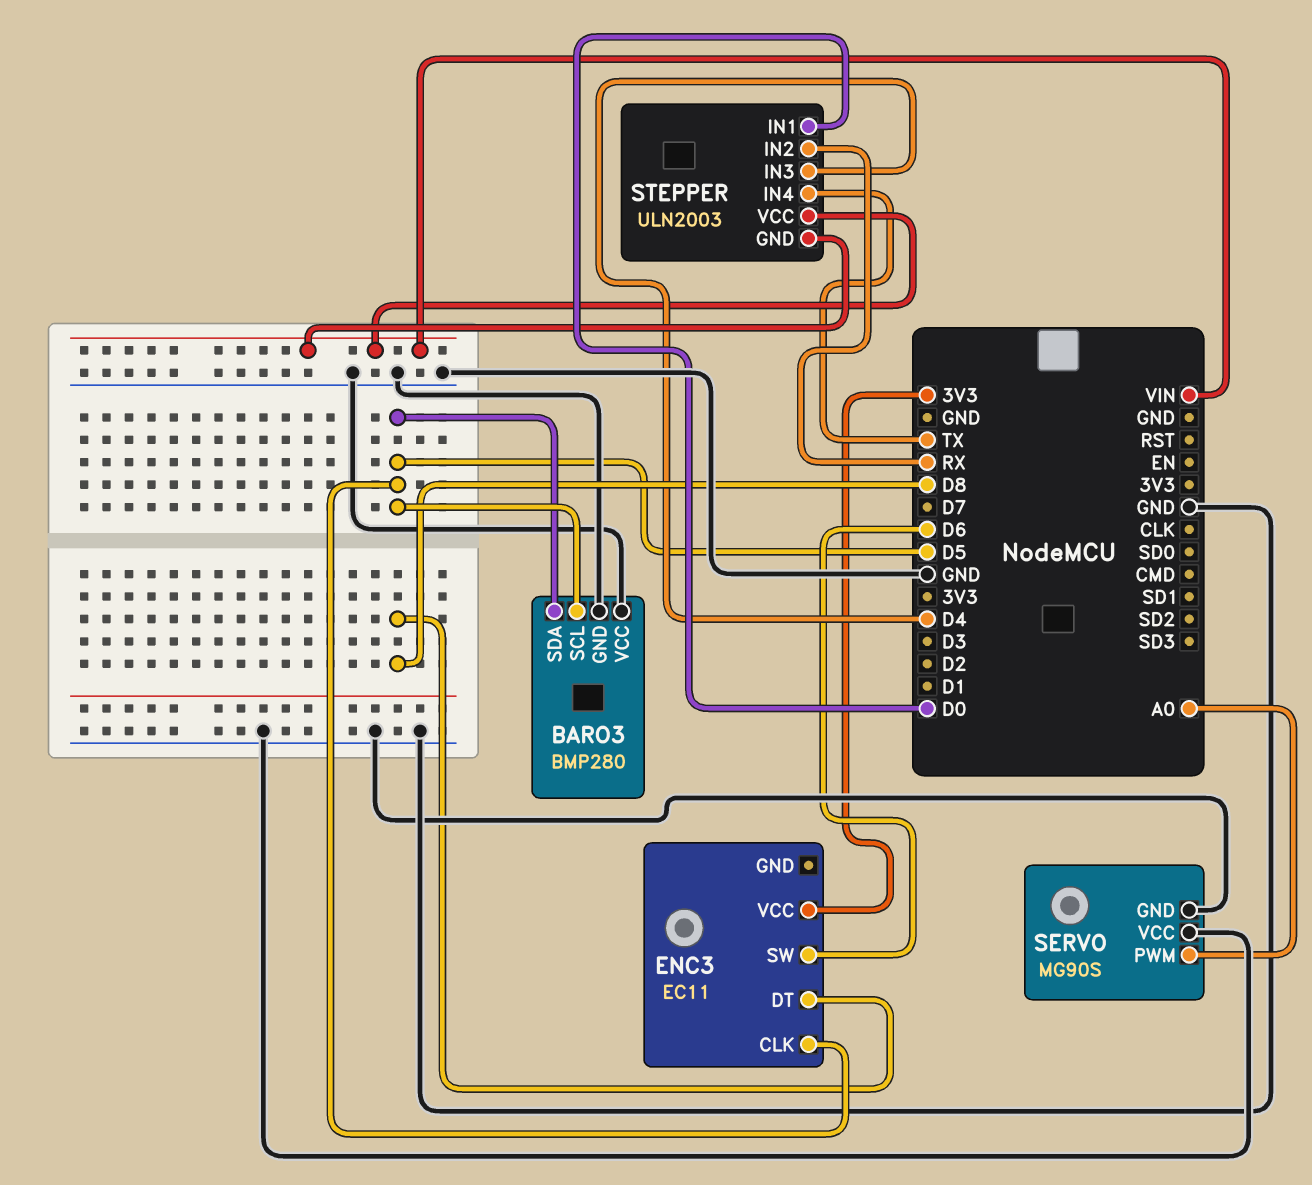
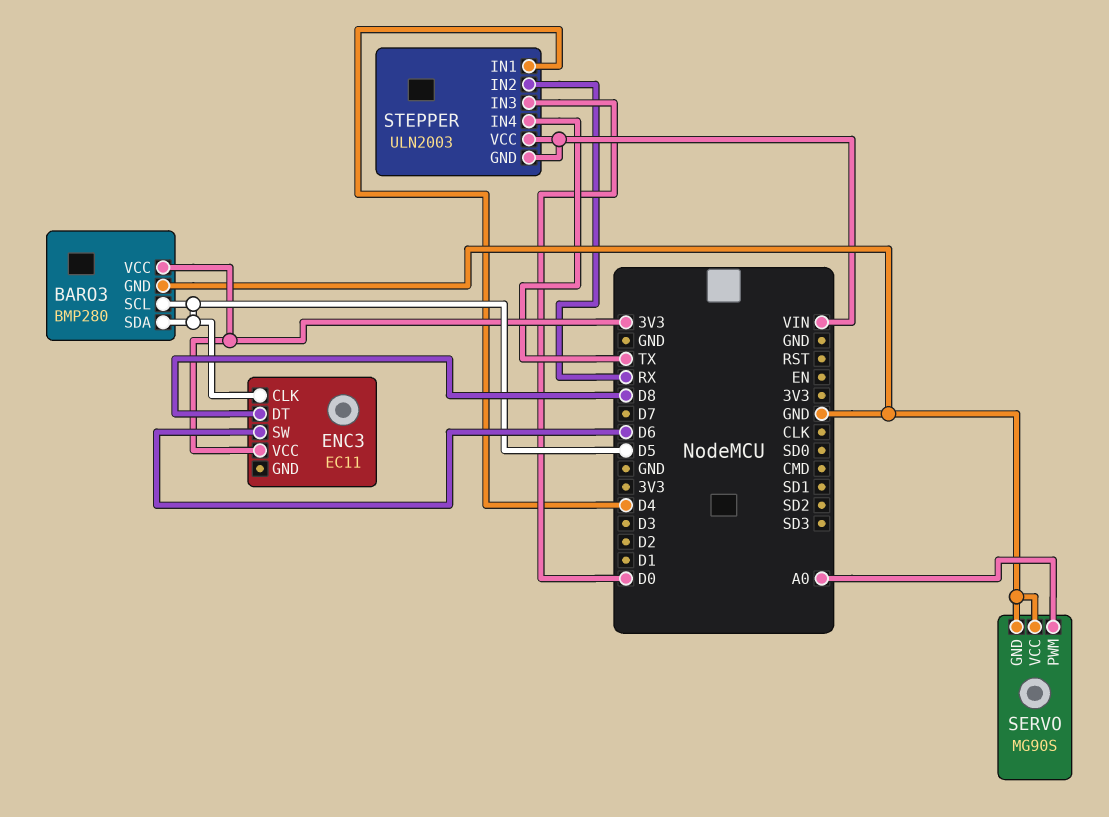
BARO3 pin VCC: GND -> 3V3
STEPPER pin IN1: D0 -> D4
STEPPER pin IN3: D4 -> D0

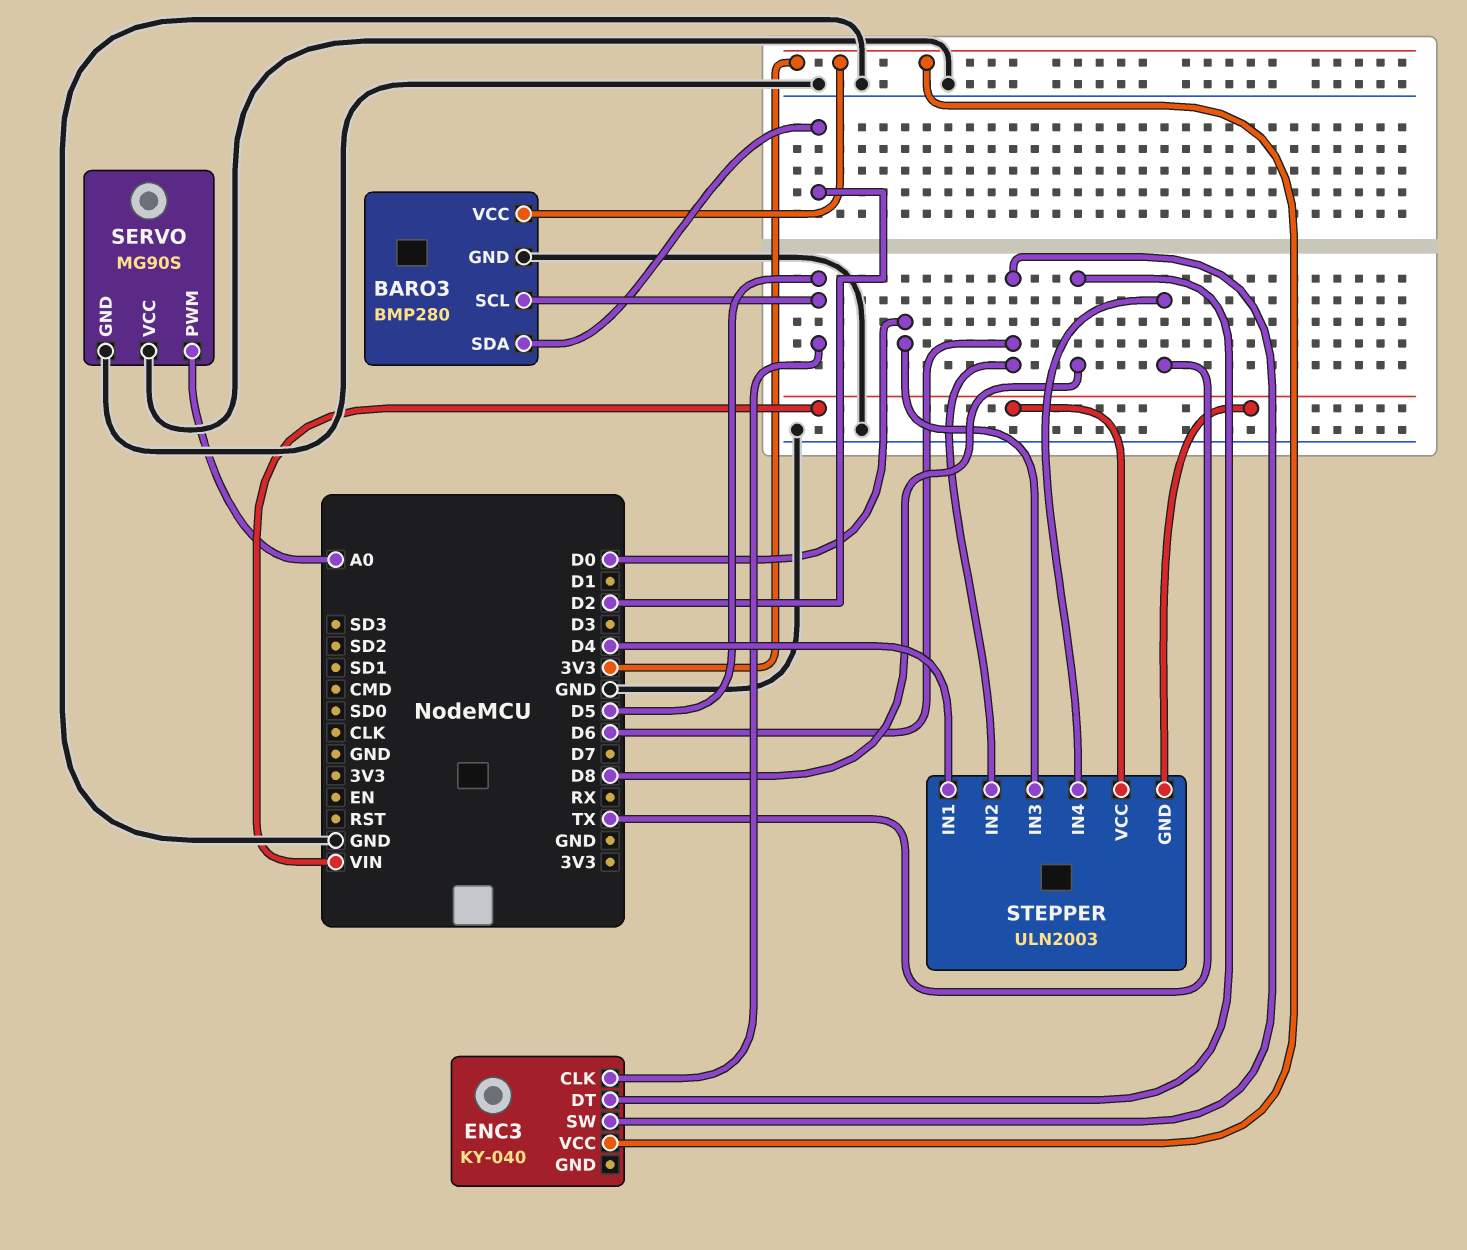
BARO3 pin SDA: D5 -> D2
ENC3: EC11 -> KY-040
STEPPER pin IN2: RX -> D6

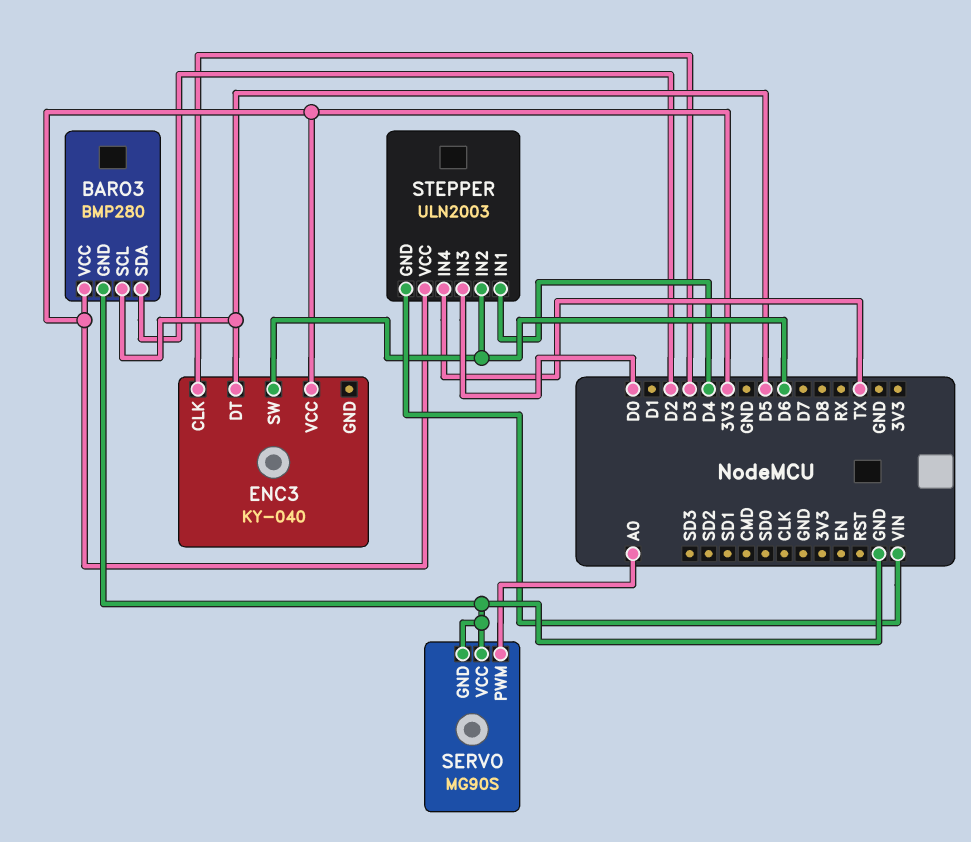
ENC3 pin CLK: D5 -> D3
ENC3 pin DT: D8 -> D5
STEPPER pin VCC: VIN -> 3V3

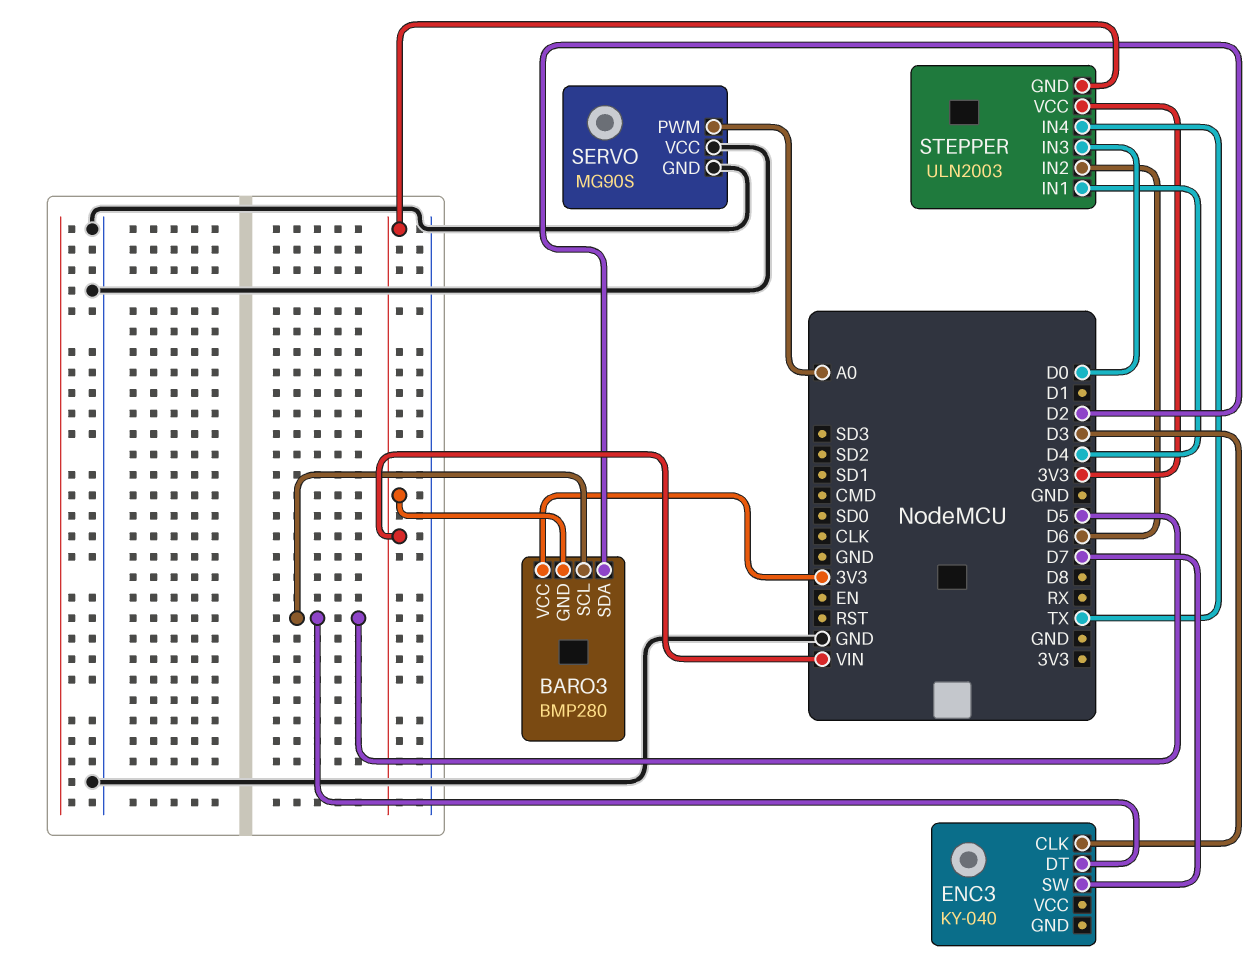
BARO3 pin GND: GND -> VIN
ENC3 pin SW: D6 -> D7
ENC3 pin VCC: 3V3 -> none

